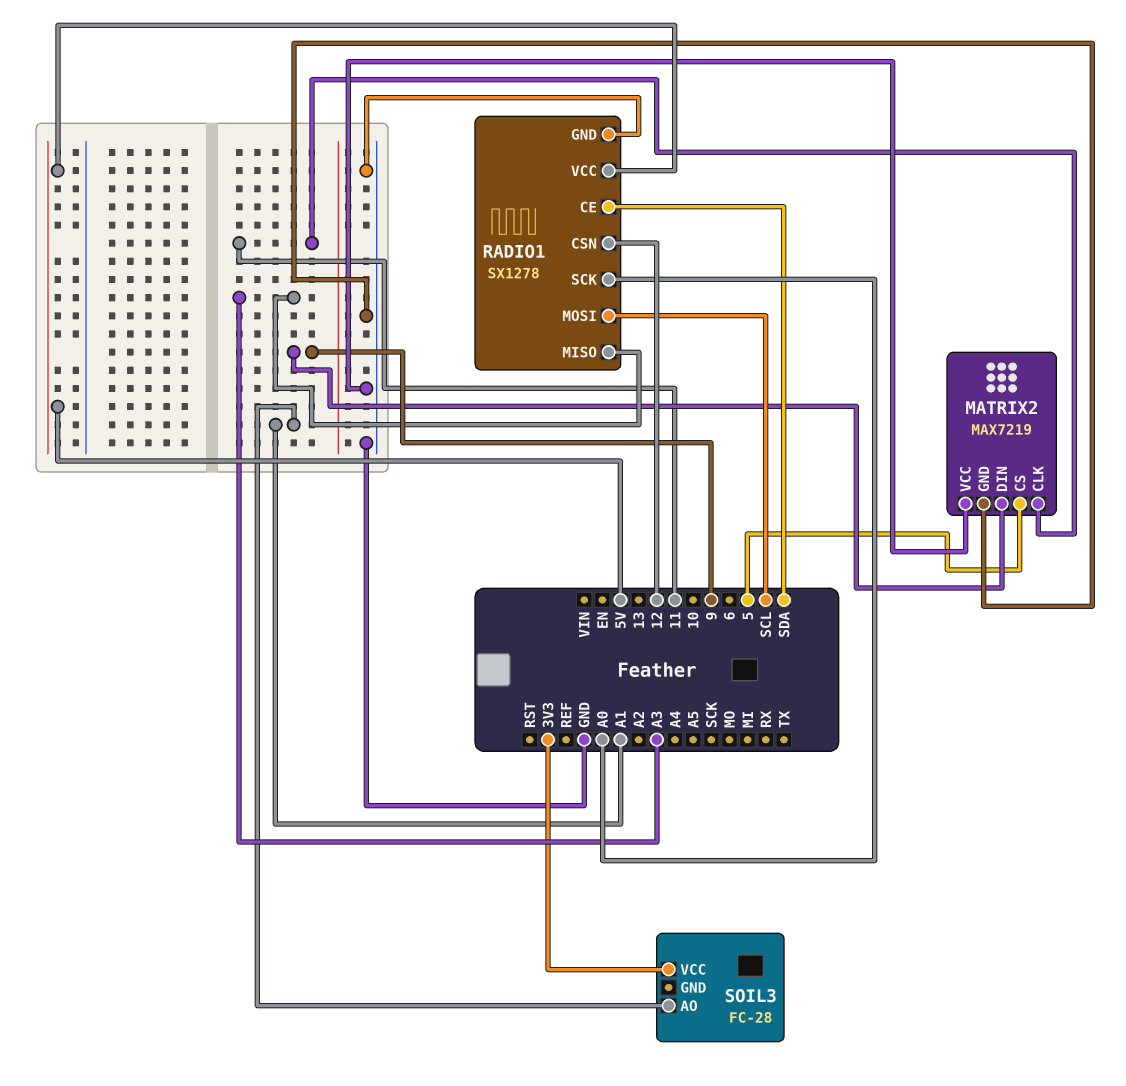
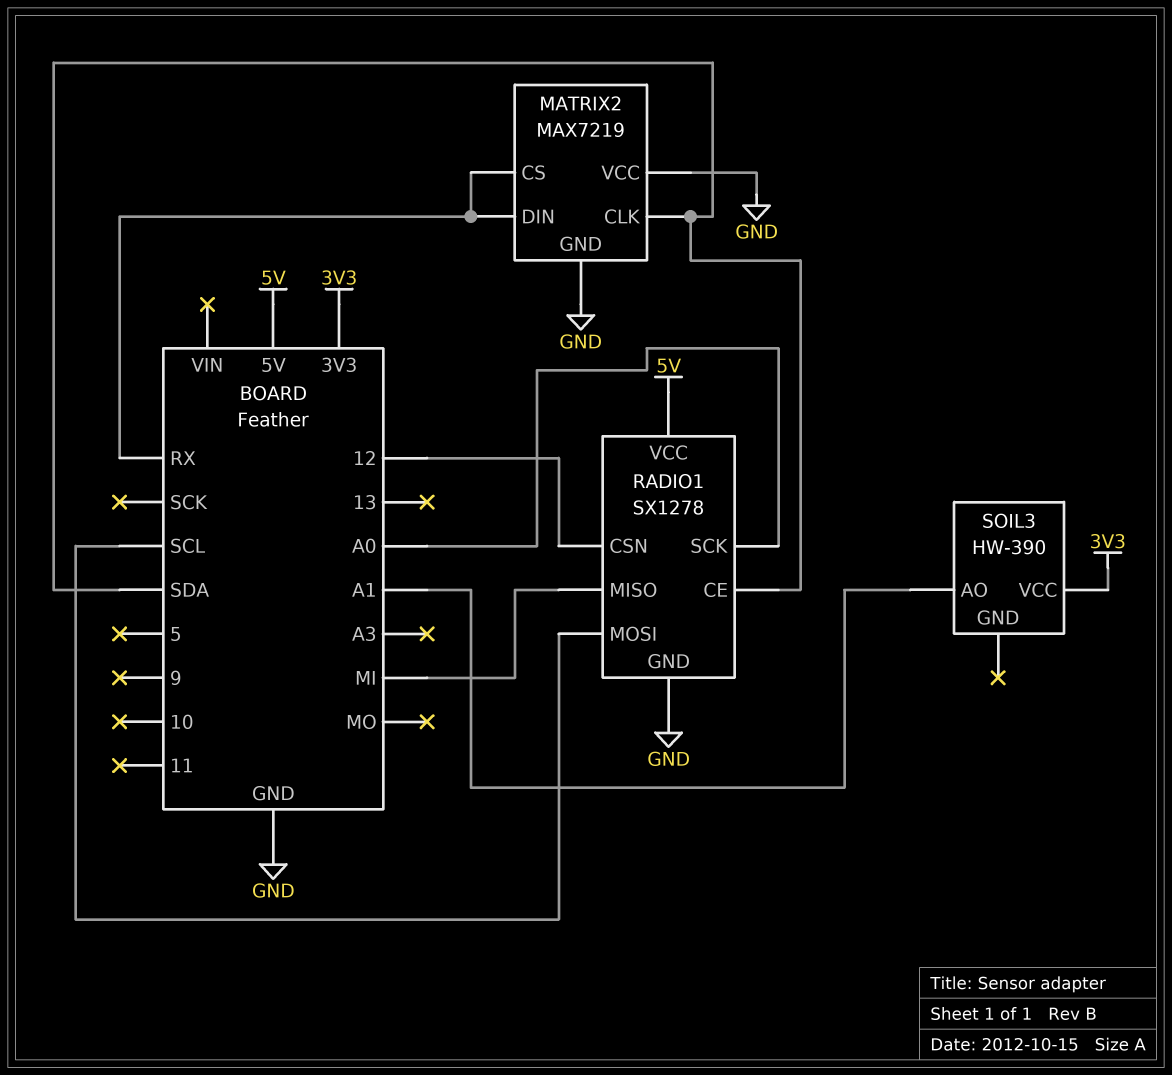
MATRIX2 pin CLK: 11 -> SDA
MATRIX2 pin CS: 5 -> RX
MATRIX2 pin DIN: 9 -> RX
RADIO1 pin MISO: A3 -> MI
SOIL3: FC-28 -> HW-390

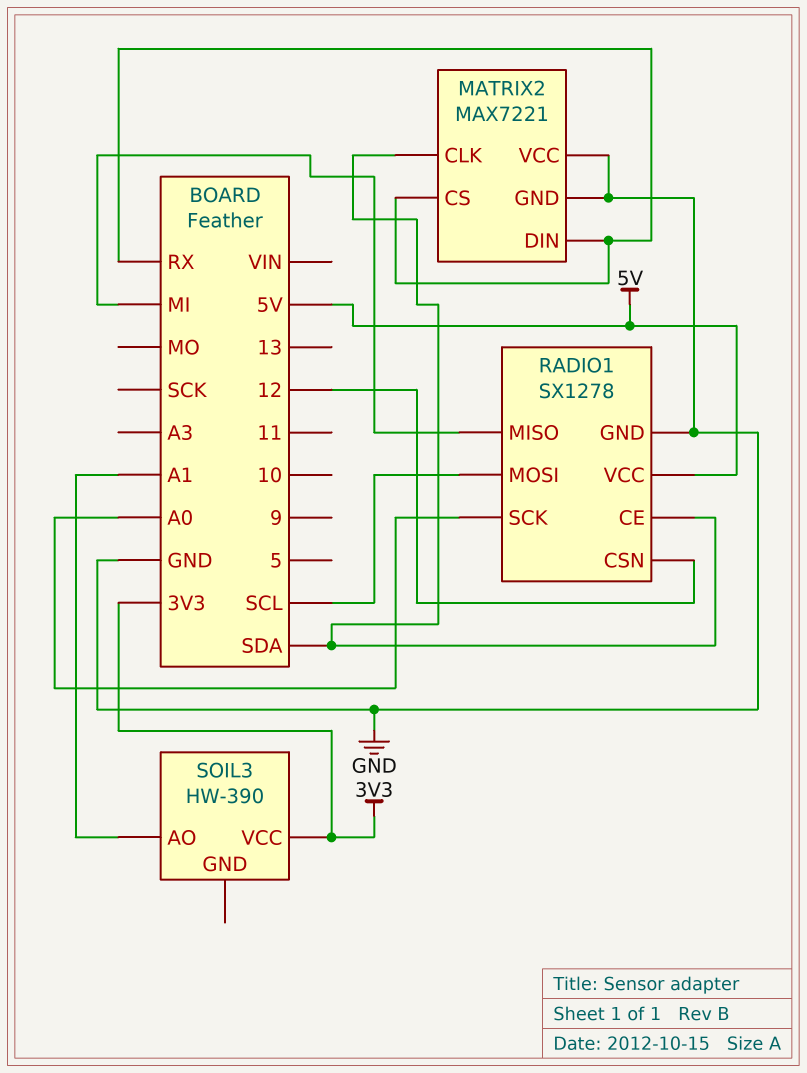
MATRIX2: MAX7219 -> MAX7221

